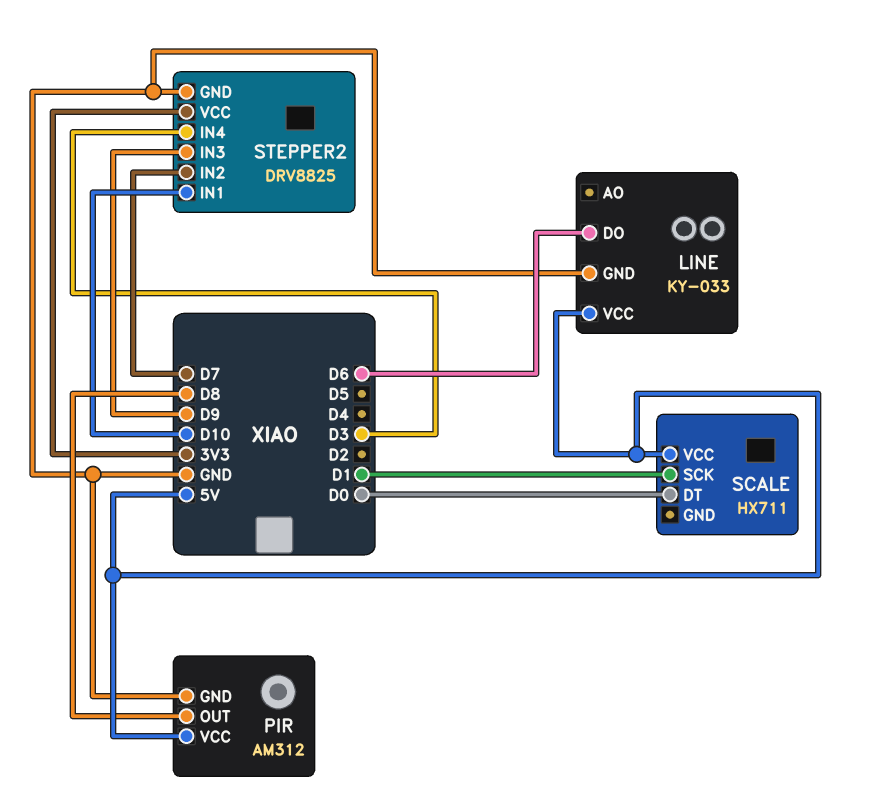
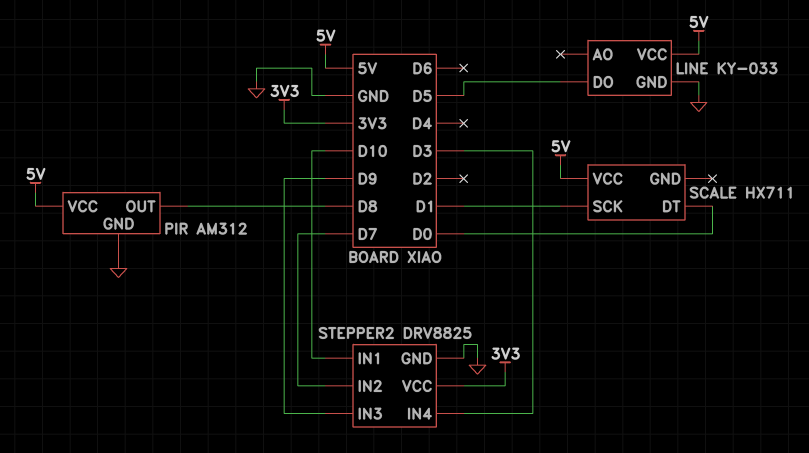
LINE pin DO: D6 -> D5

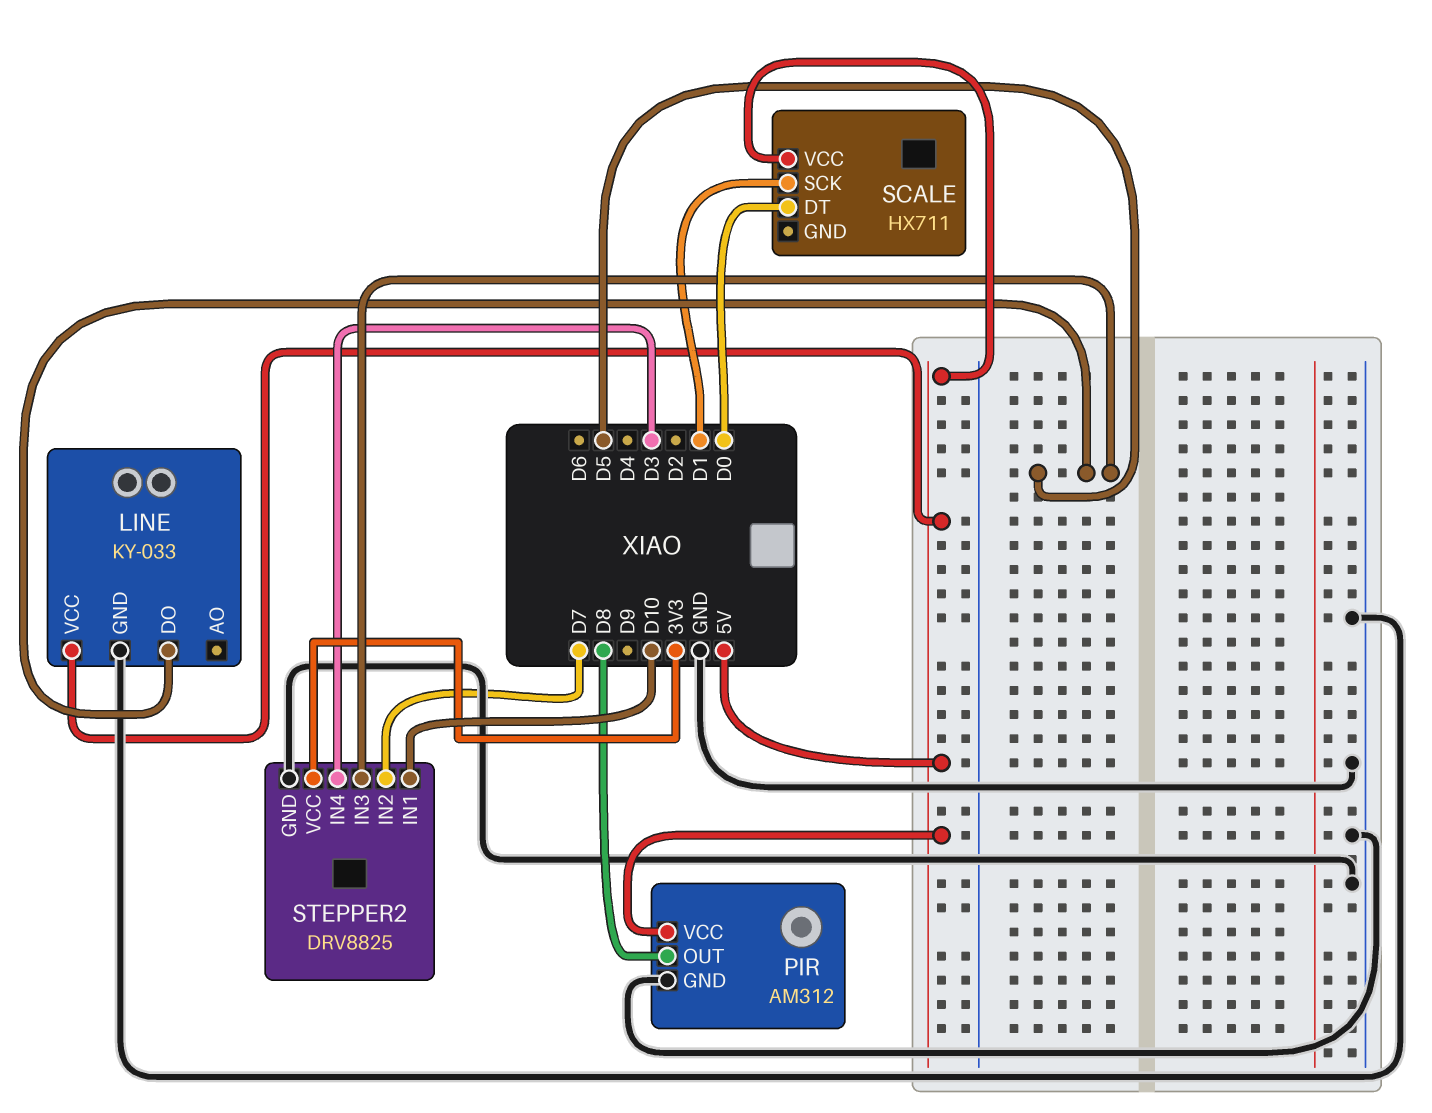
STEPPER2 pin IN3: D9 -> D5

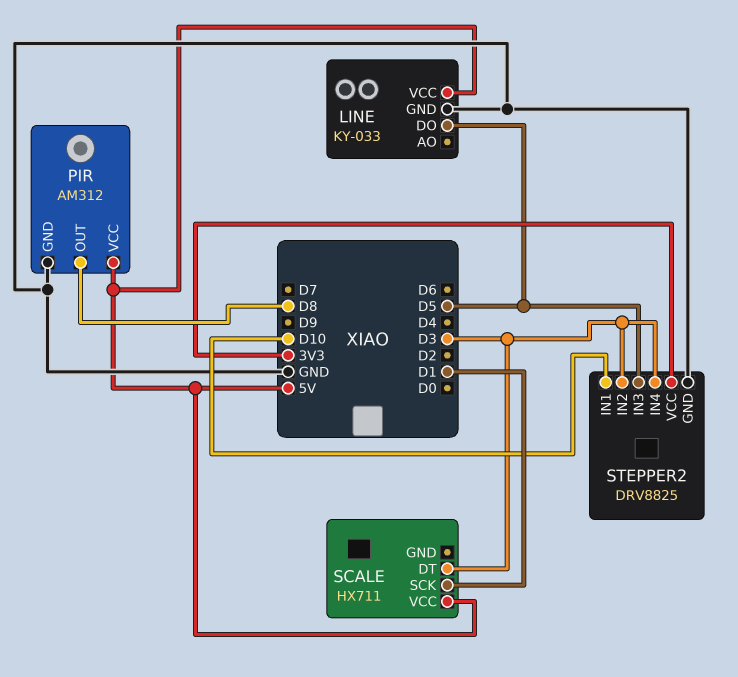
SCALE pin DT: D0 -> D3
STEPPER2 pin IN2: D7 -> D3

